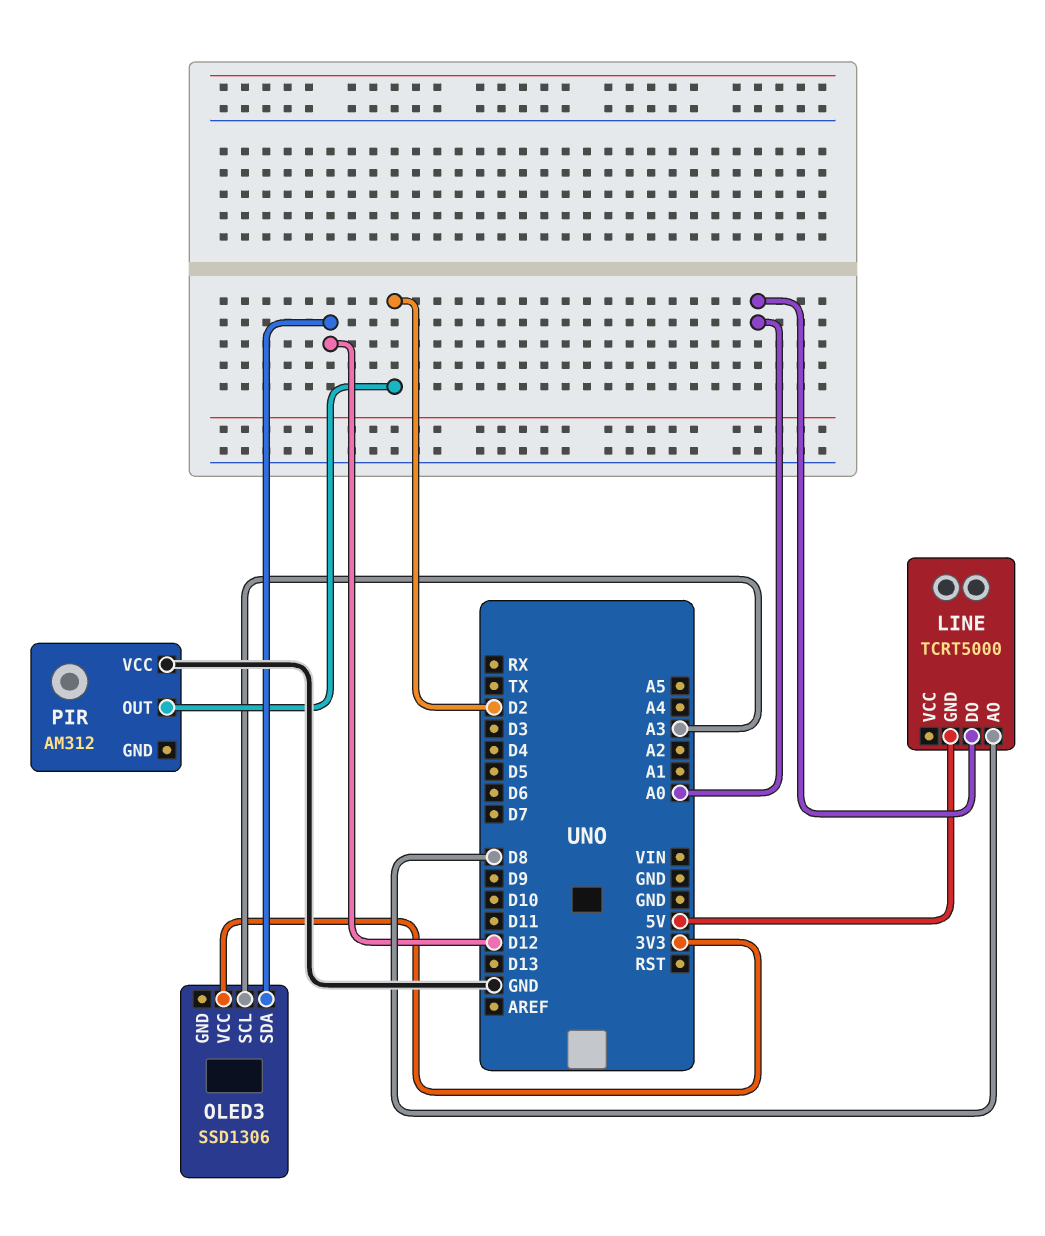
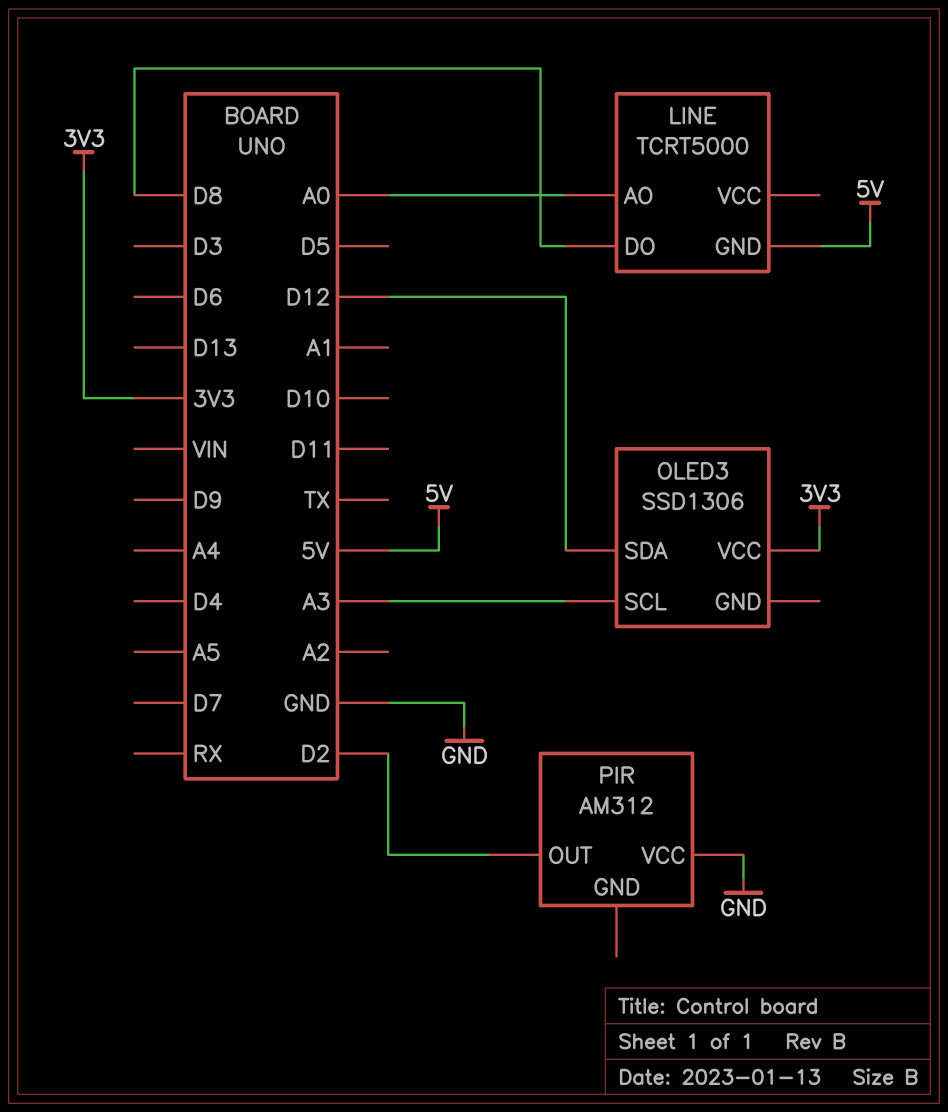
LINE pin AO: D8 -> A0
LINE pin DO: A0 -> D8

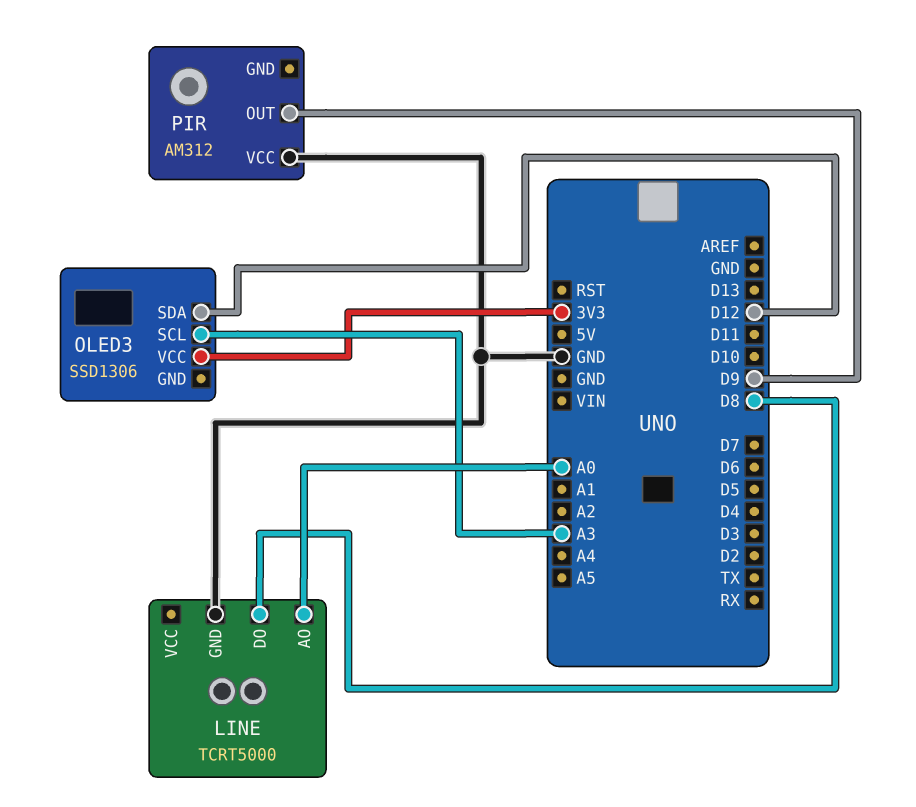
LINE pin GND: 5V -> GND
PIR pin OUT: D2 -> D9

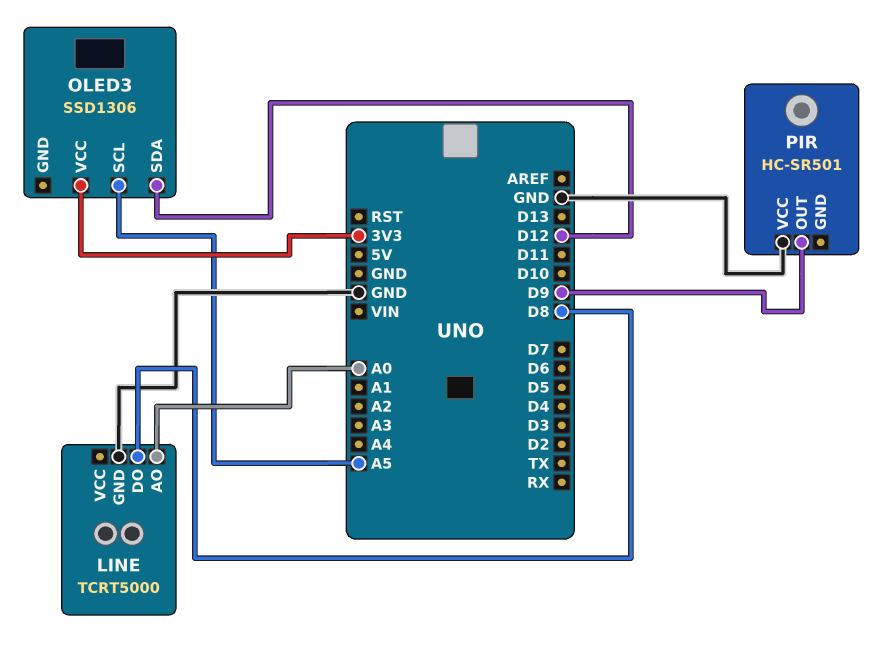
OLED3 pin SCL: A3 -> A5
PIR: AM312 -> HC-SR501

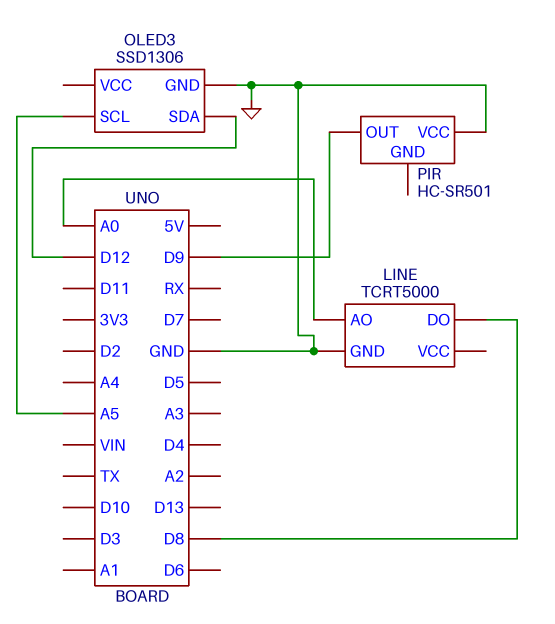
OLED3 pin GND: none -> GND
OLED3 pin VCC: 3V3 -> none

